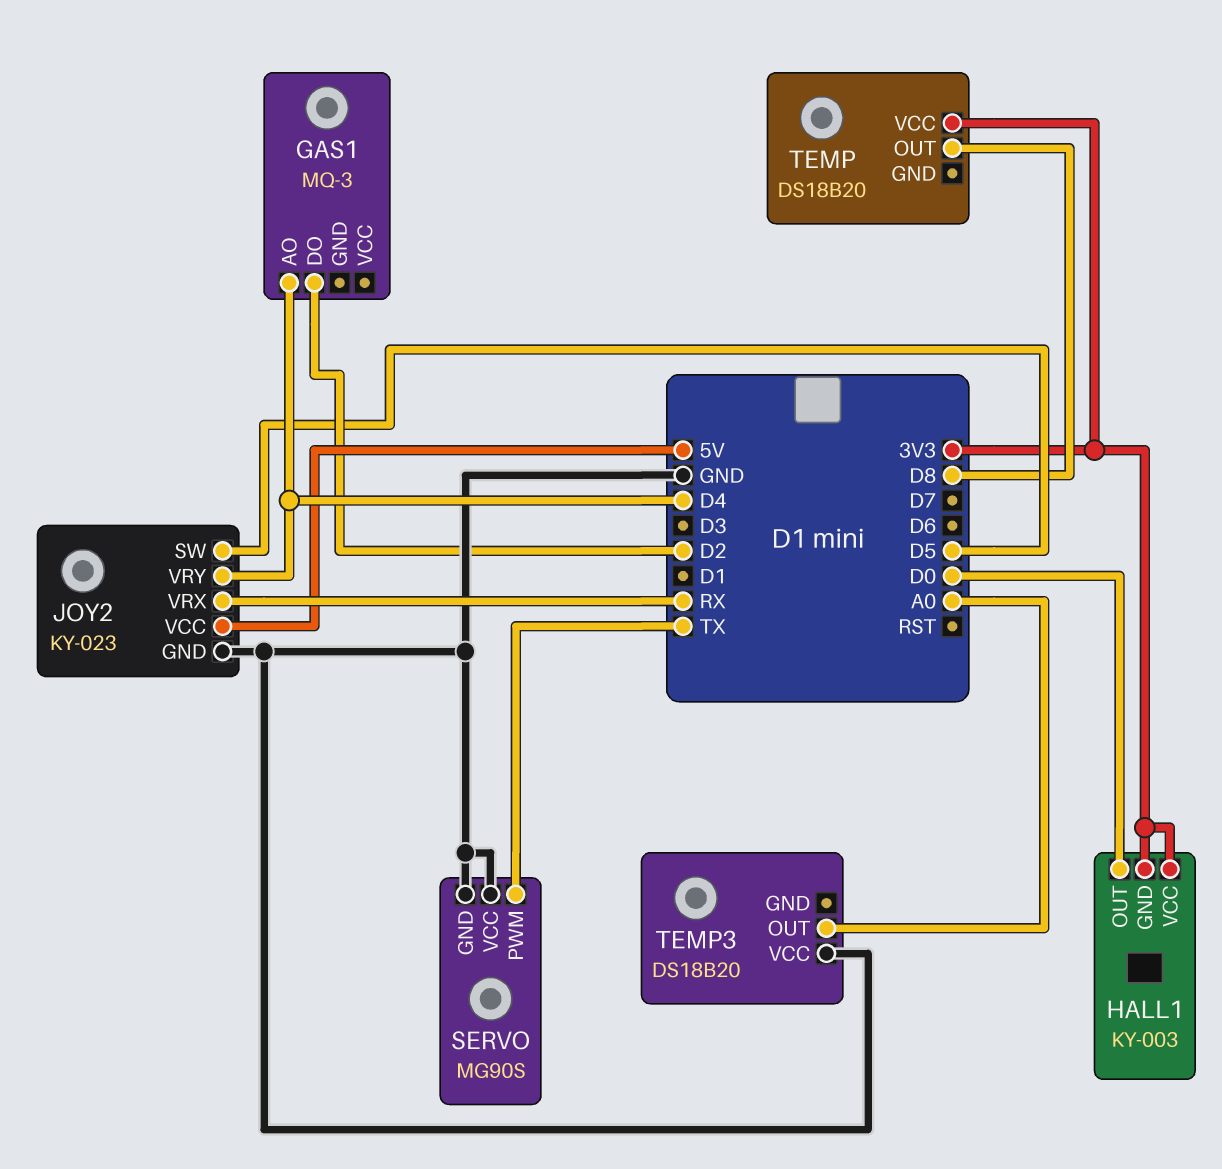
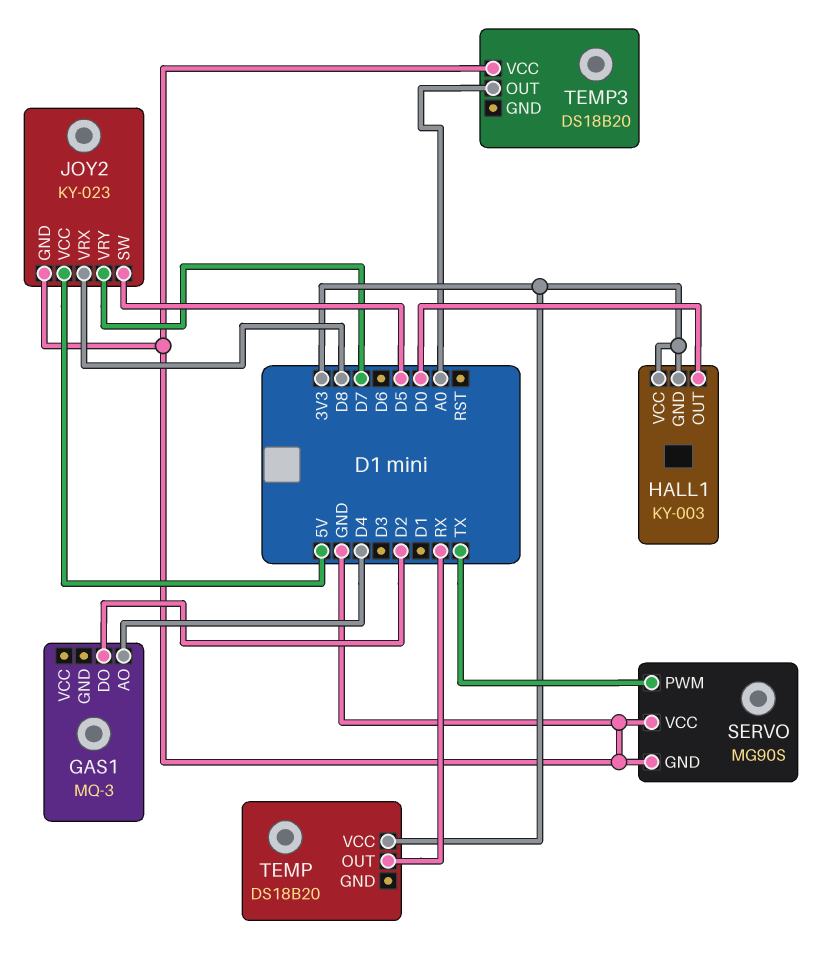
JOY2 pin VRX: RX -> D8
JOY2 pin VRY: D4 -> D7
TEMP pin OUT: D8 -> RX

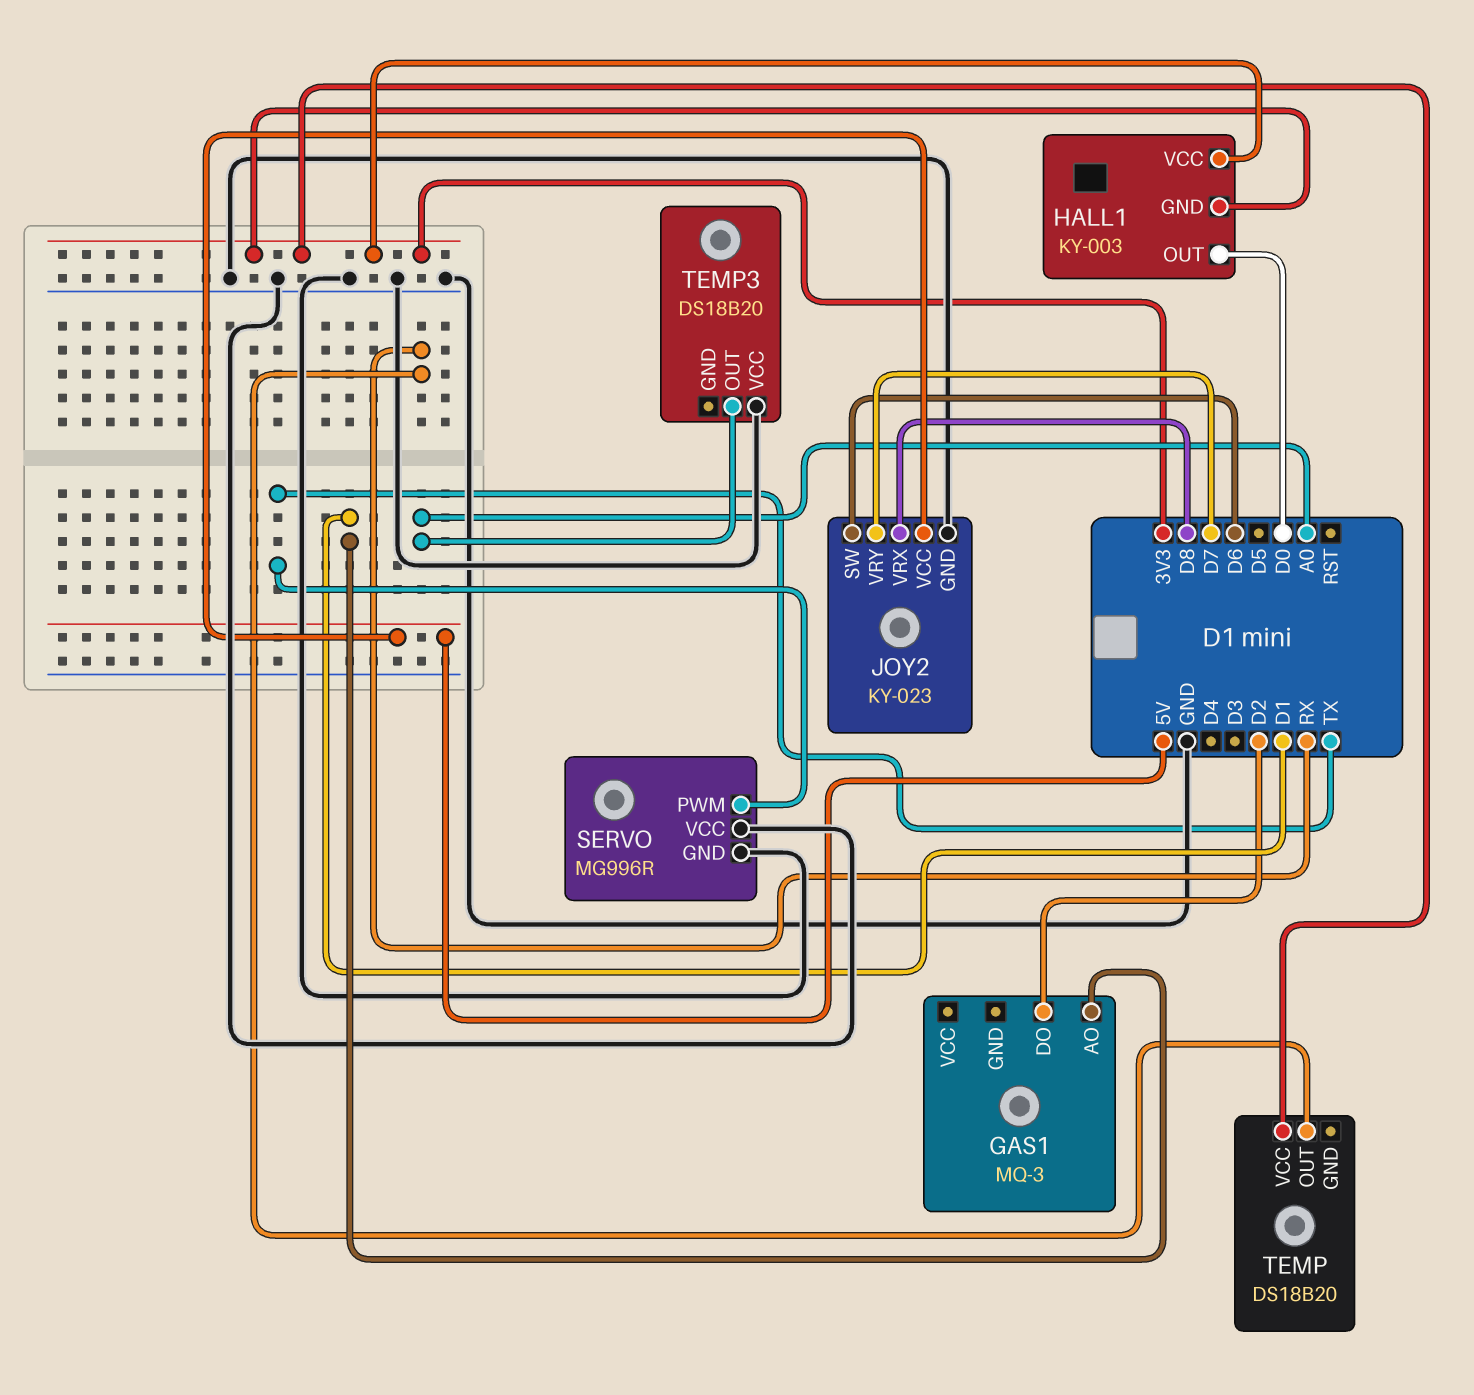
GAS1 pin AO: D4 -> D1
JOY2 pin SW: D5 -> D6
SERVO: MG90S -> MG996R

